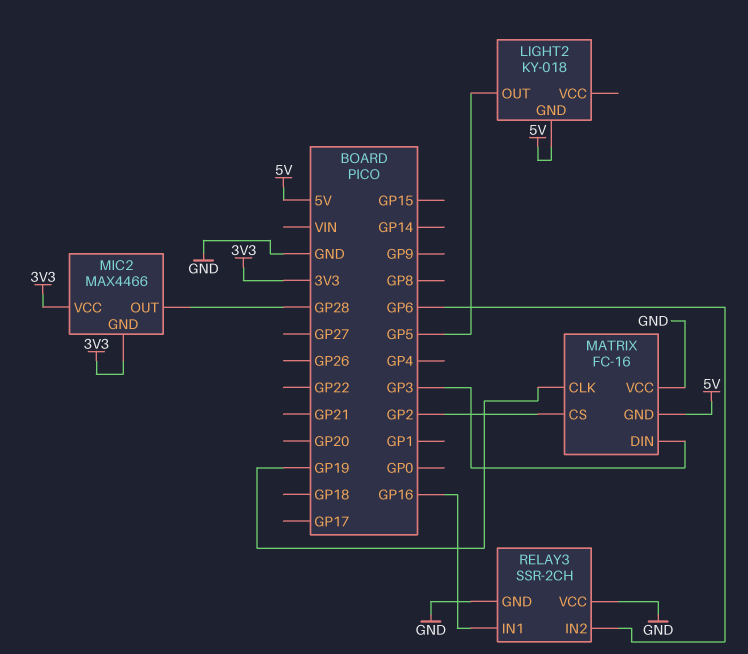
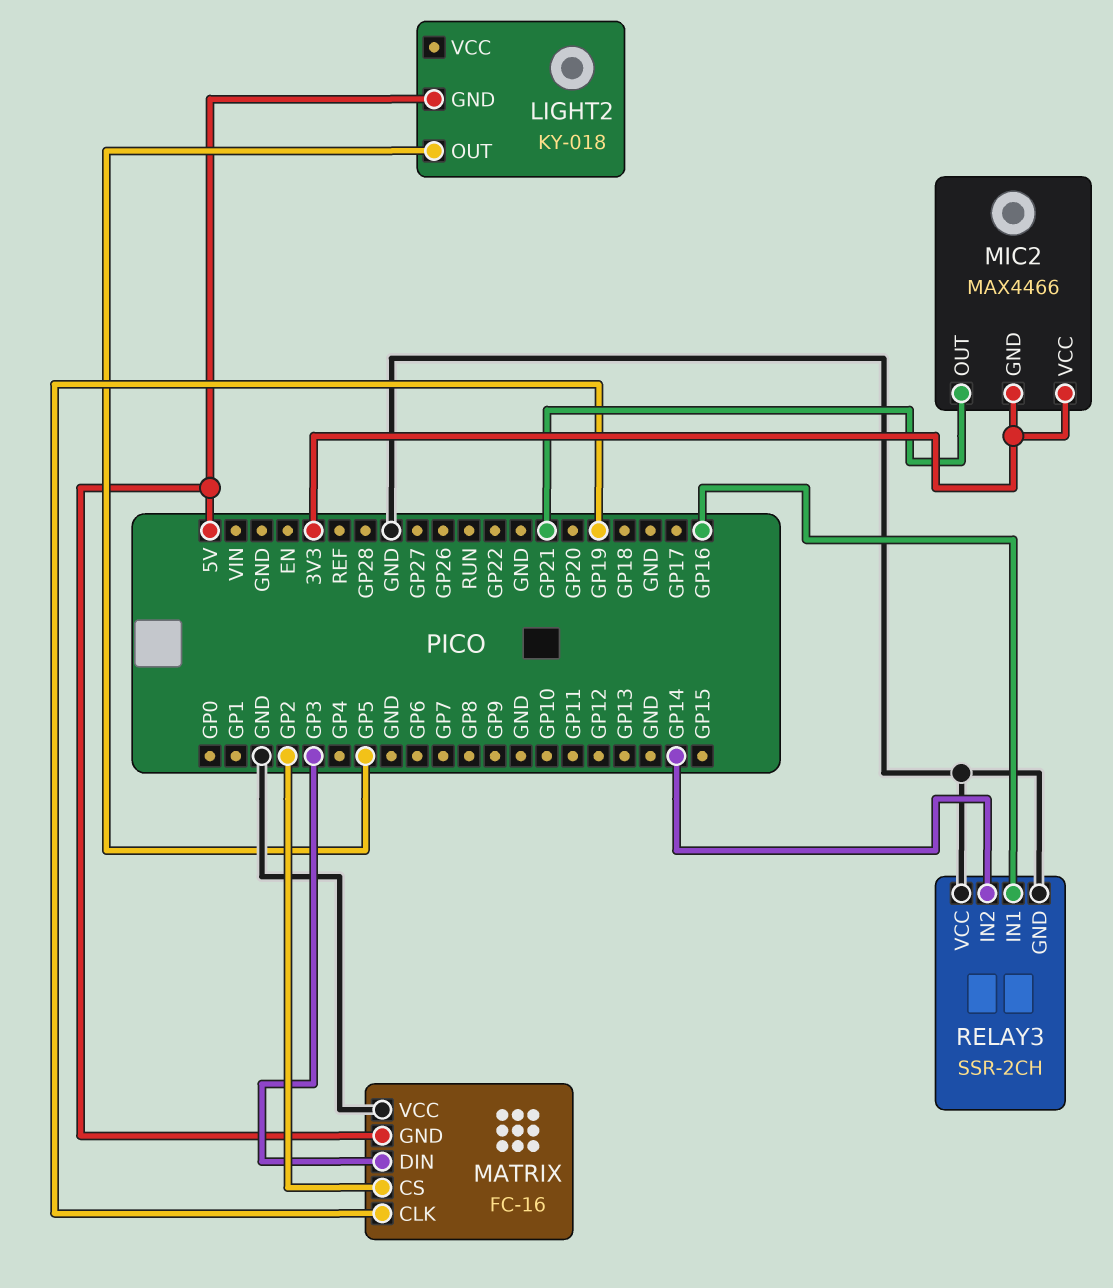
MIC2 pin OUT: GP28 -> GP21
RELAY3 pin IN2: GP6 -> GP14

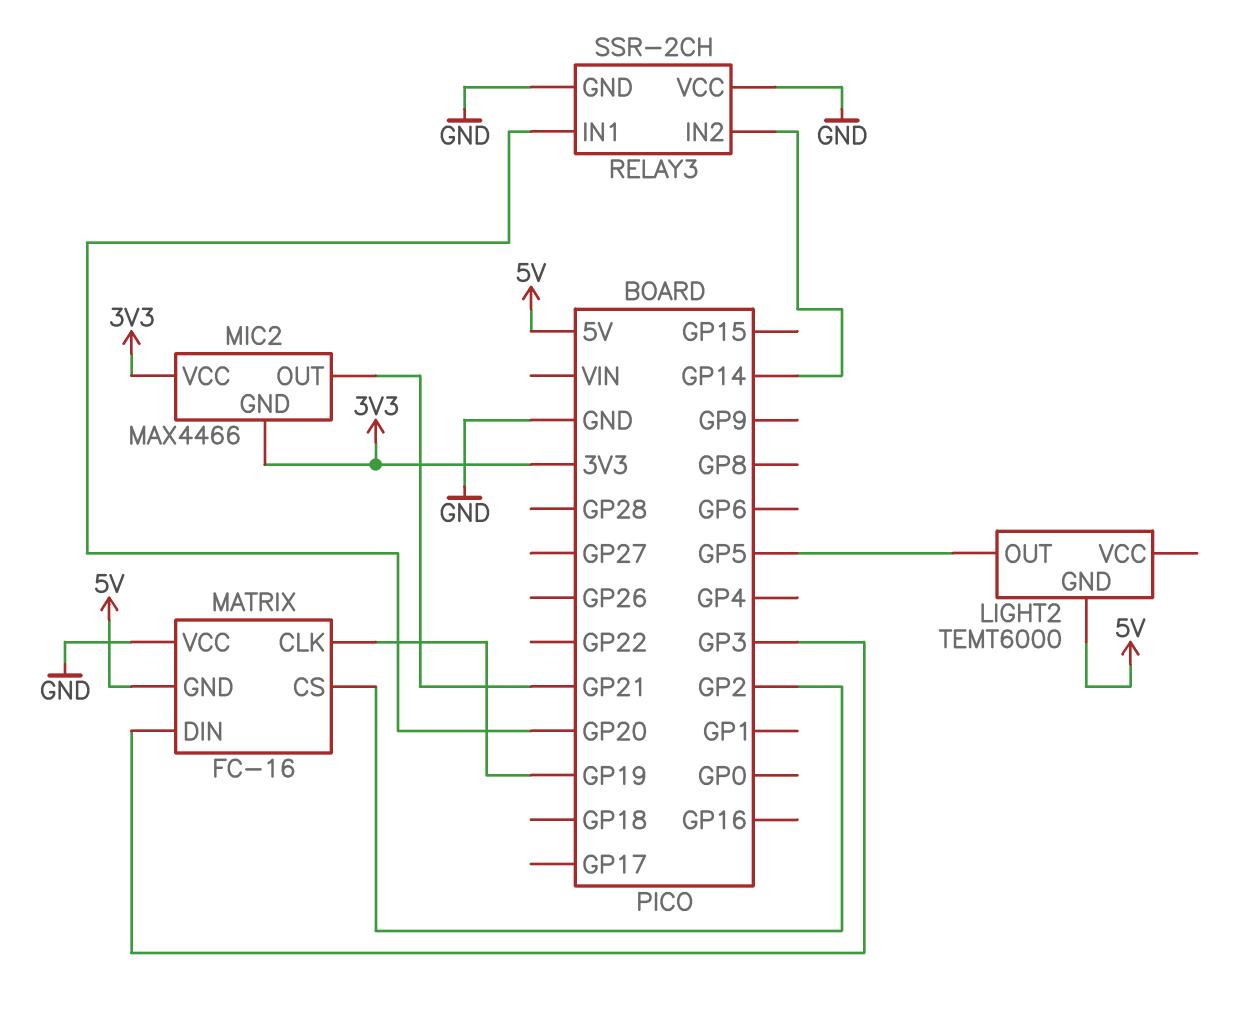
LIGHT2: KY-018 -> TEMT6000
RELAY3 pin IN1: GP16 -> GP20

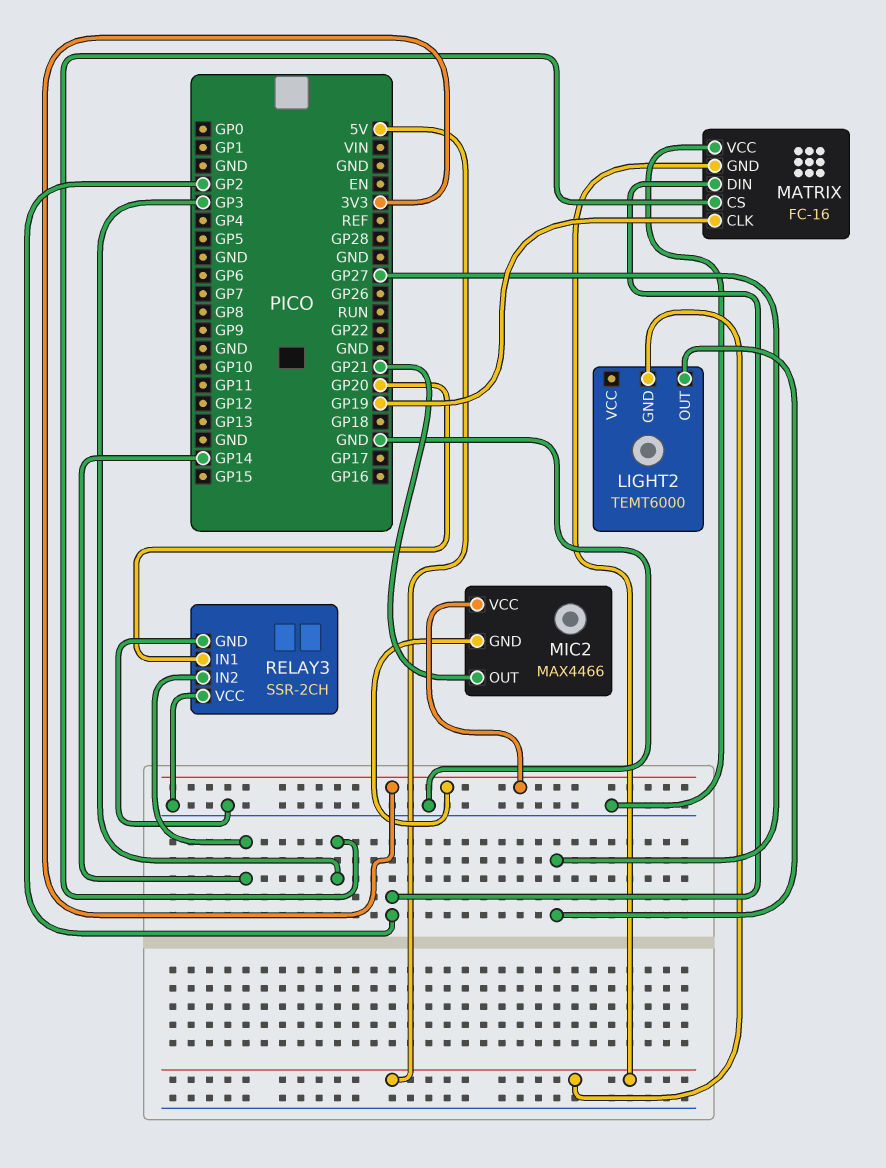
LIGHT2 pin OUT: GP5 -> GP27
MATRIX pin CS: GP2 -> GP3
MATRIX pin DIN: GP3 -> GP2

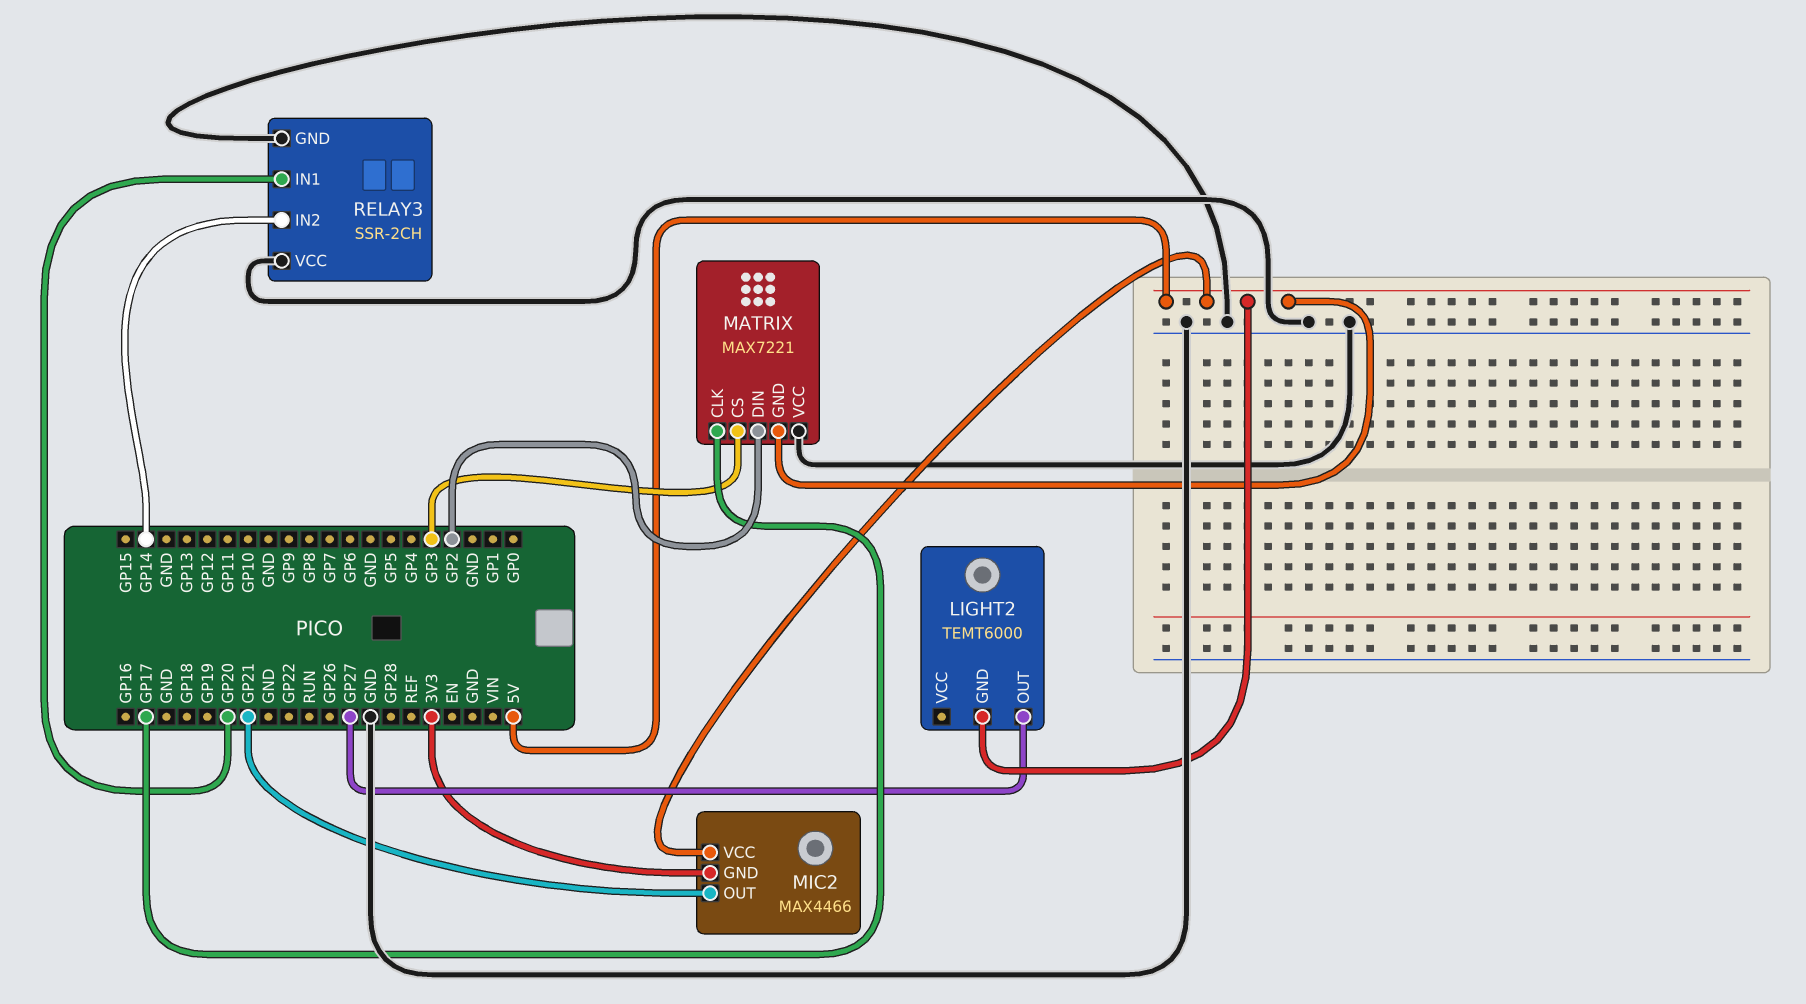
MATRIX: FC-16 -> MAX7221
MATRIX pin CLK: GP19 -> GP17
MIC2 pin VCC: 3V3 -> 5V

